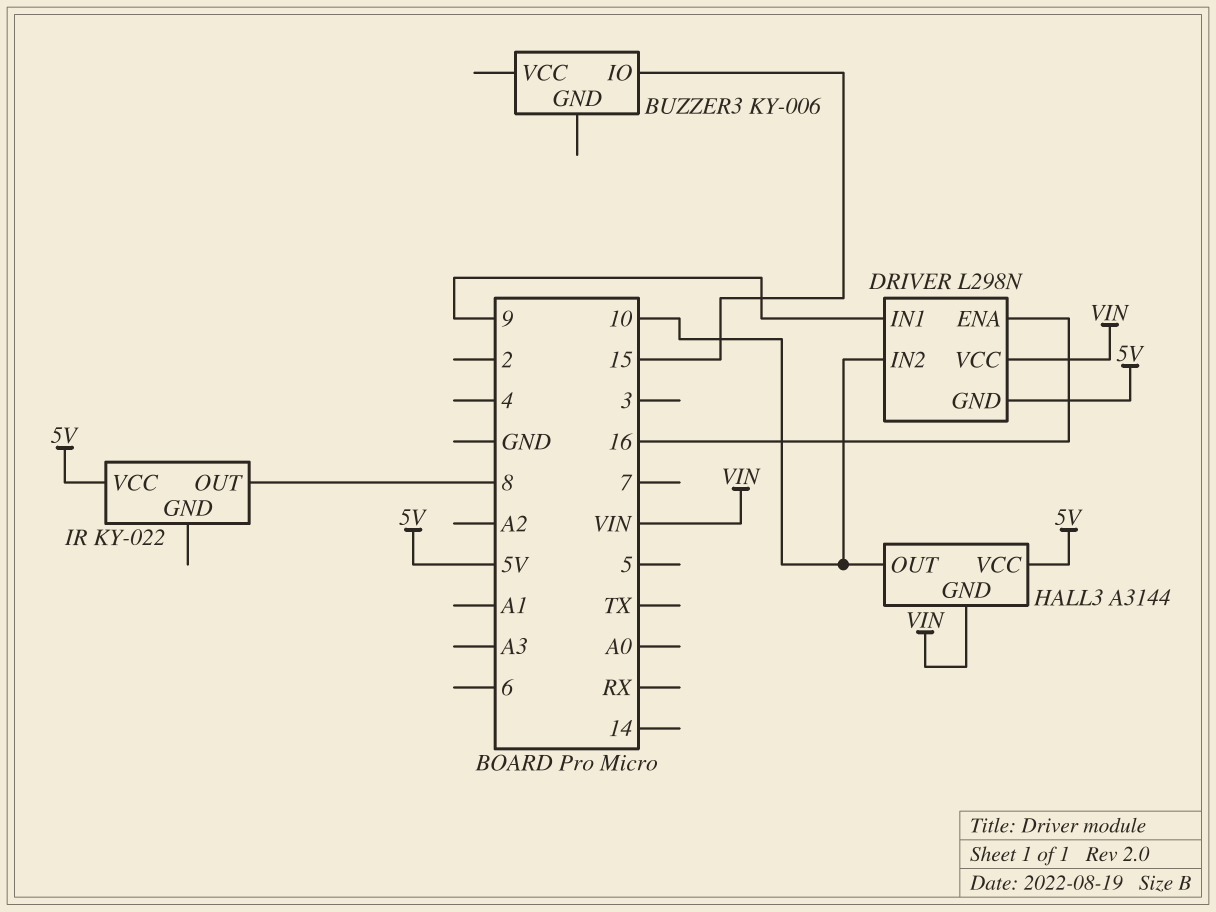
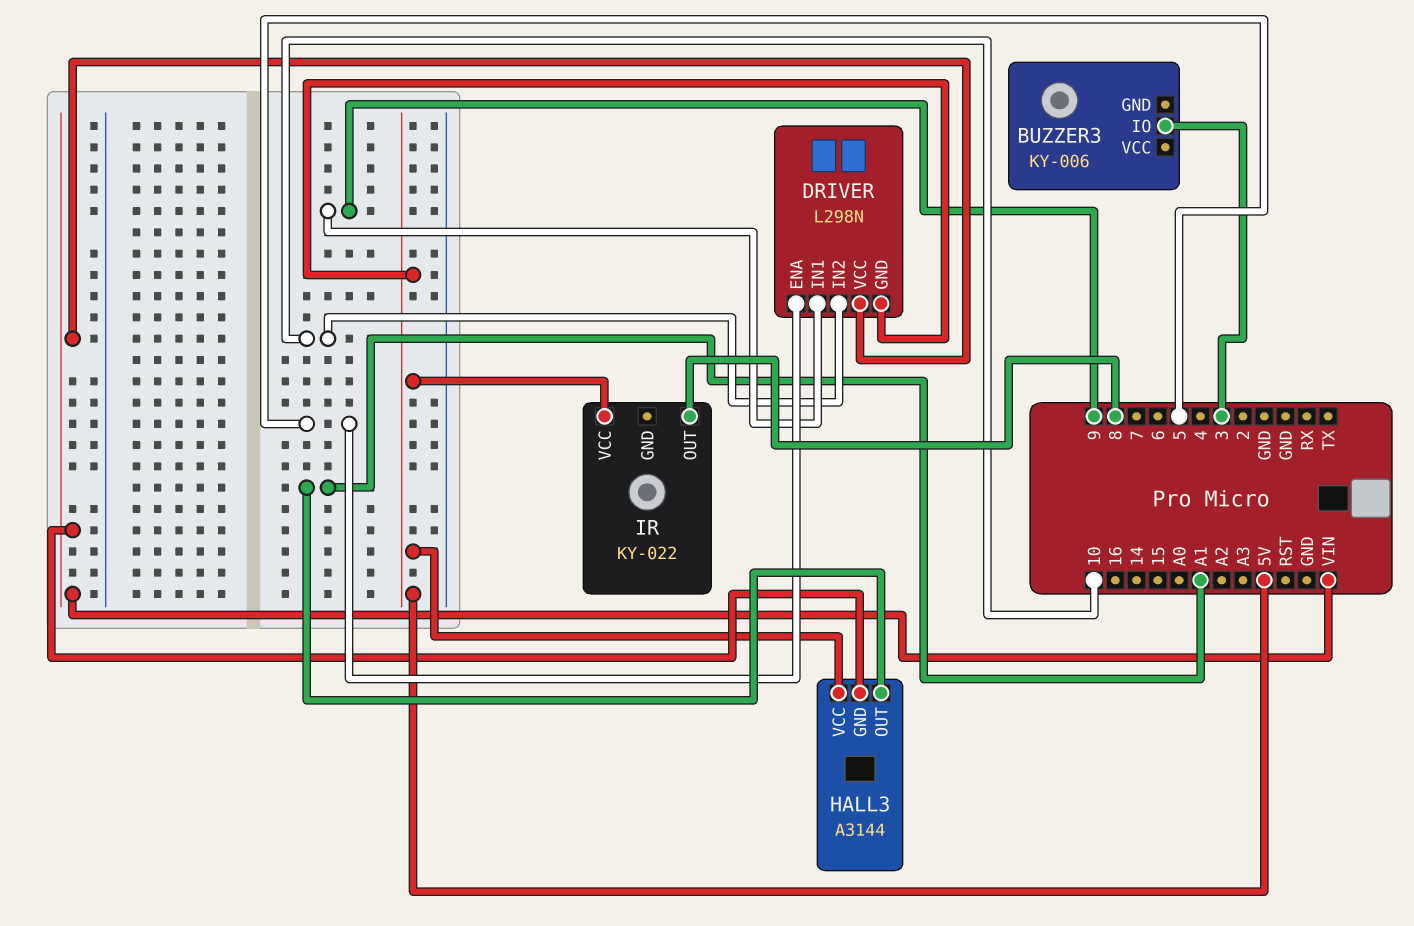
BUZZER3 pin IO: 15 -> 3
DRIVER pin ENA: 16 -> 5
HALL3 pin OUT: 10 -> A1

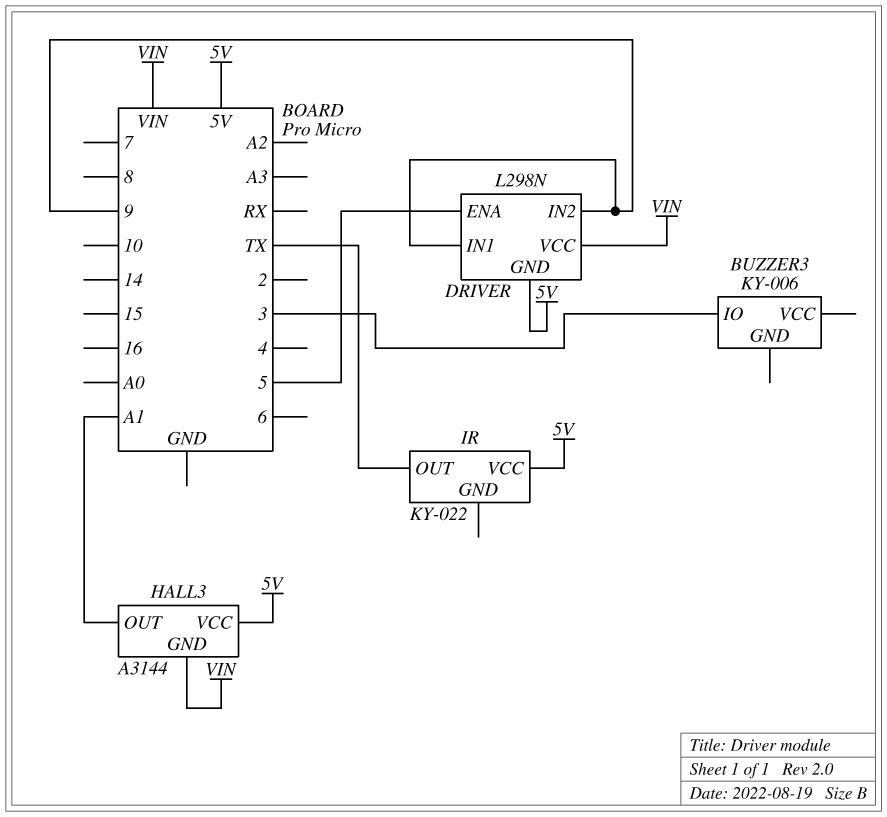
DRIVER pin IN2: 10 -> 9
IR pin OUT: 8 -> TX

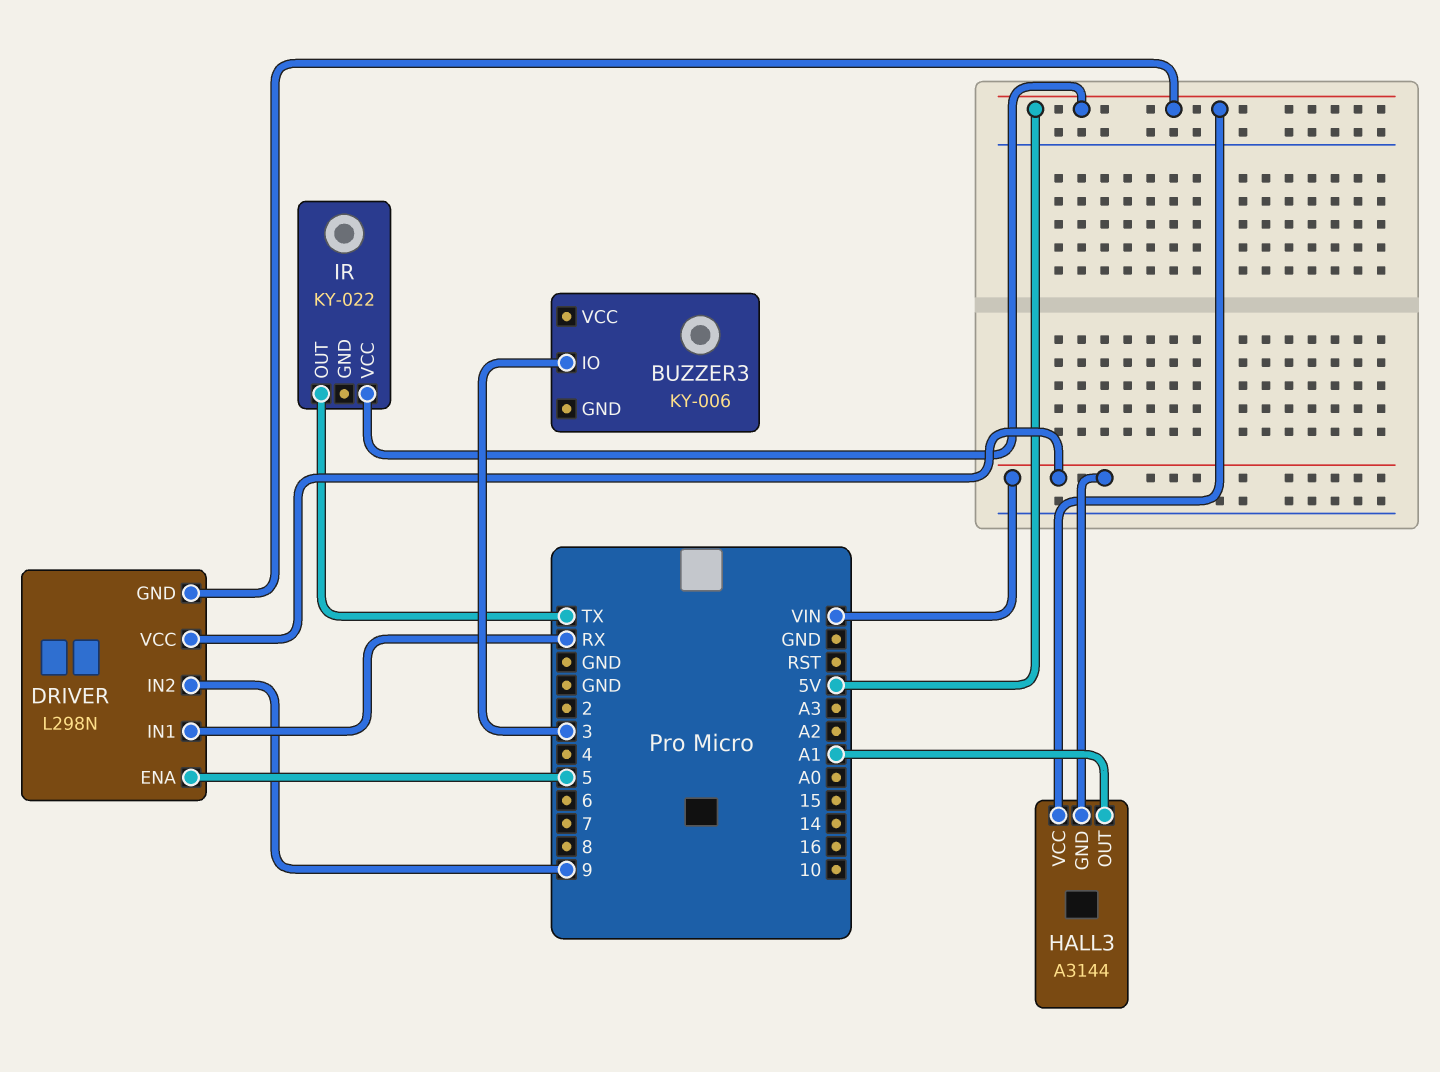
DRIVER pin IN1: 9 -> RX

